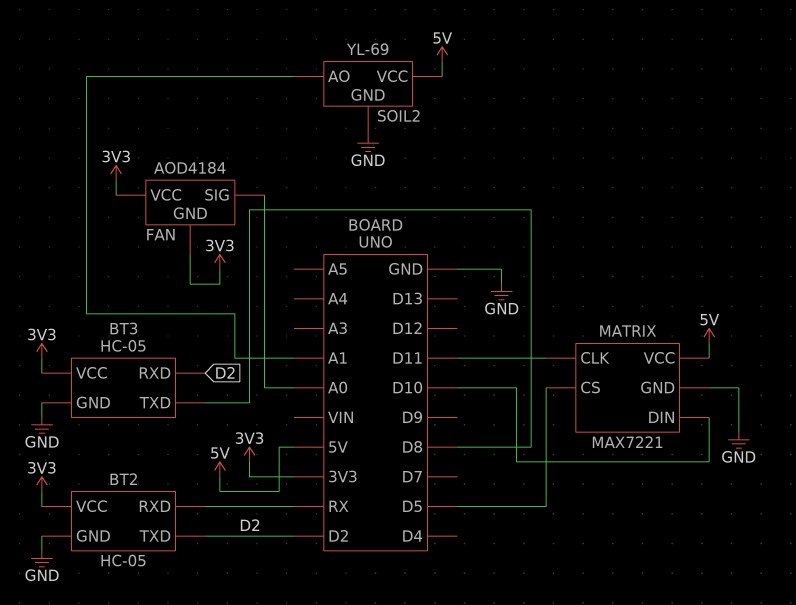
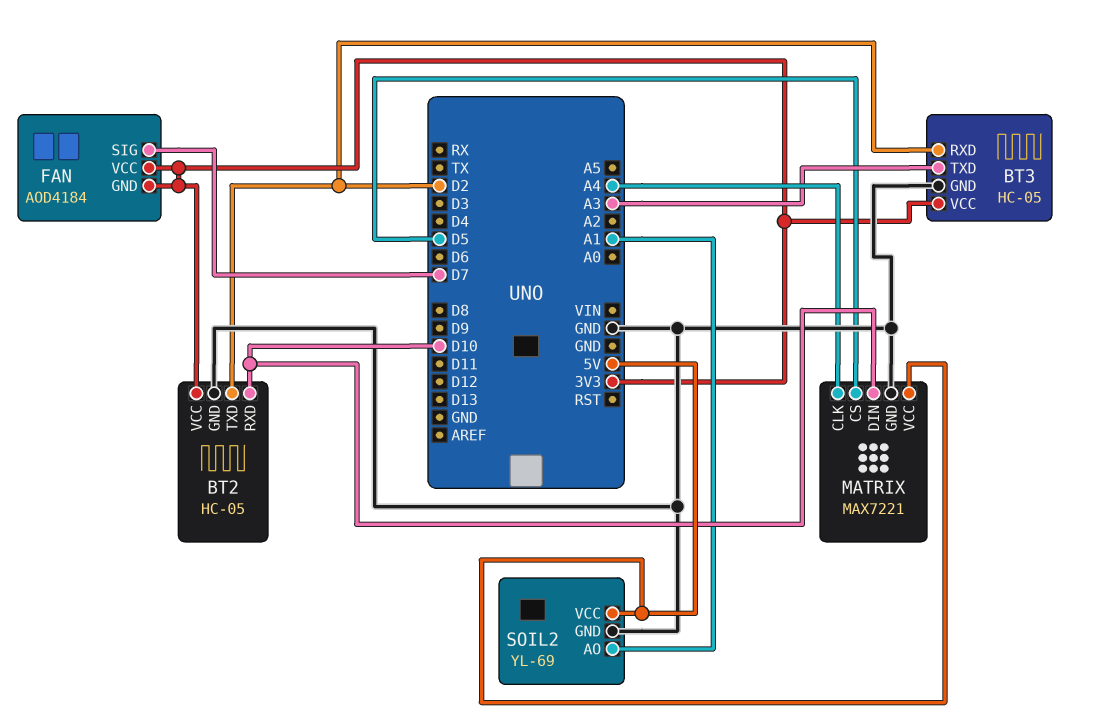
BT2 pin RXD: RX -> D10
BT3 pin TXD: D8 -> A3
FAN pin SIG: A0 -> D7
MATRIX pin CLK: D11 -> A4

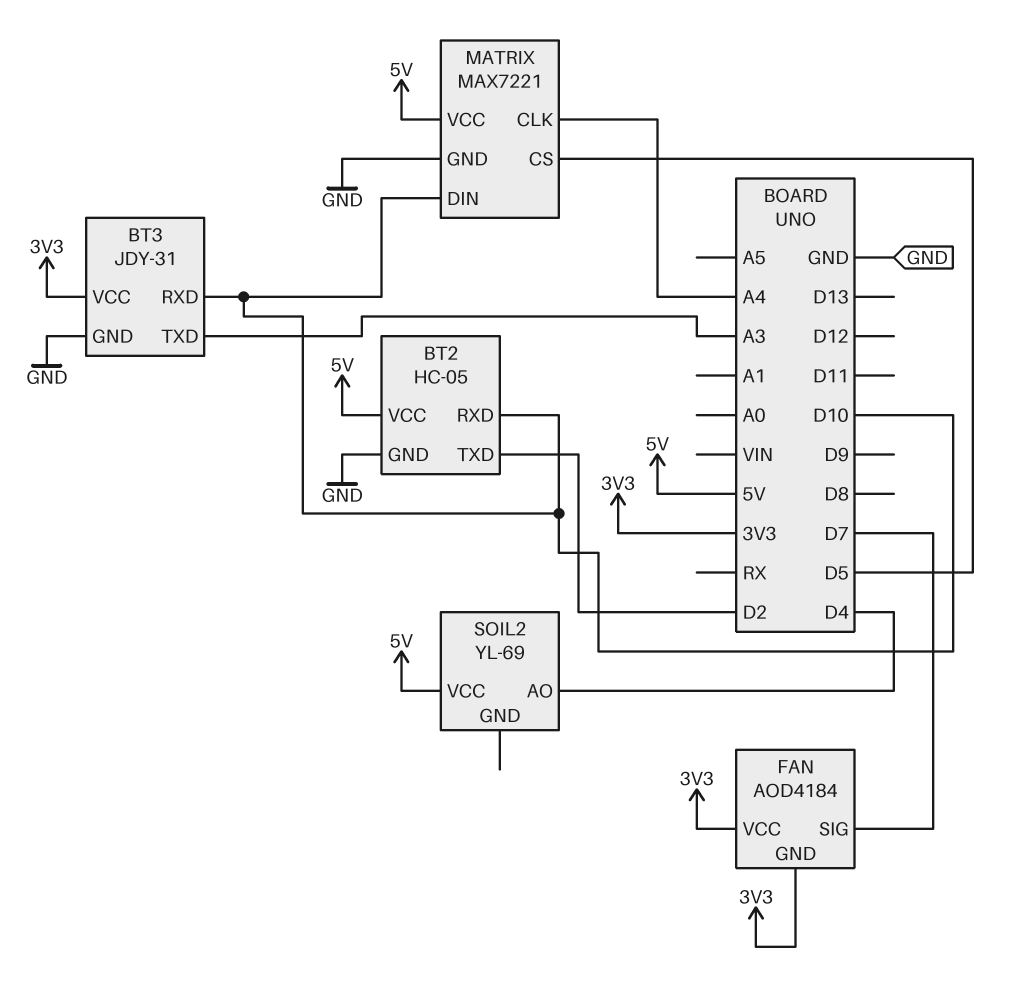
BT2 pin VCC: 3V3 -> 5V
BT3: HC-05 -> JDY-31
BT3 pin RXD: D2 -> D10
SOIL2 pin AO: A1 -> D4
SOIL2 pin GND: GND -> none

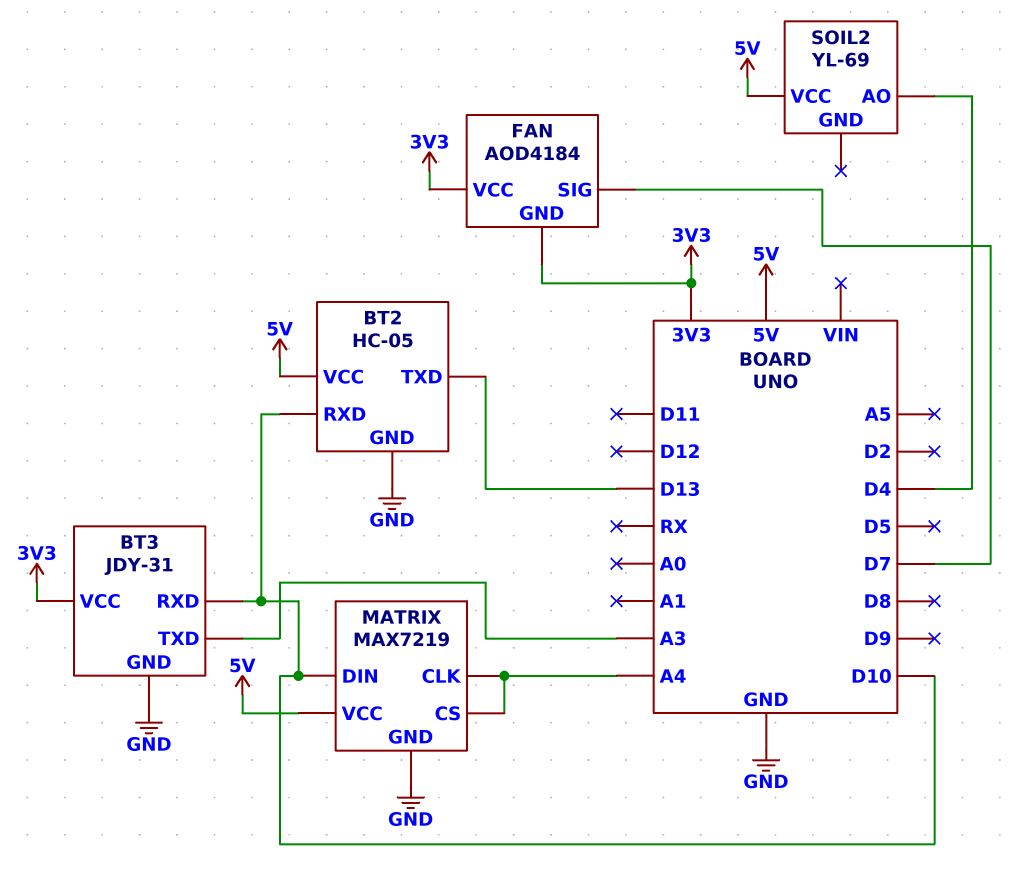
BT2 pin TXD: D2 -> D13
MATRIX: MAX7221 -> MAX7219
MATRIX pin CS: D5 -> A4

